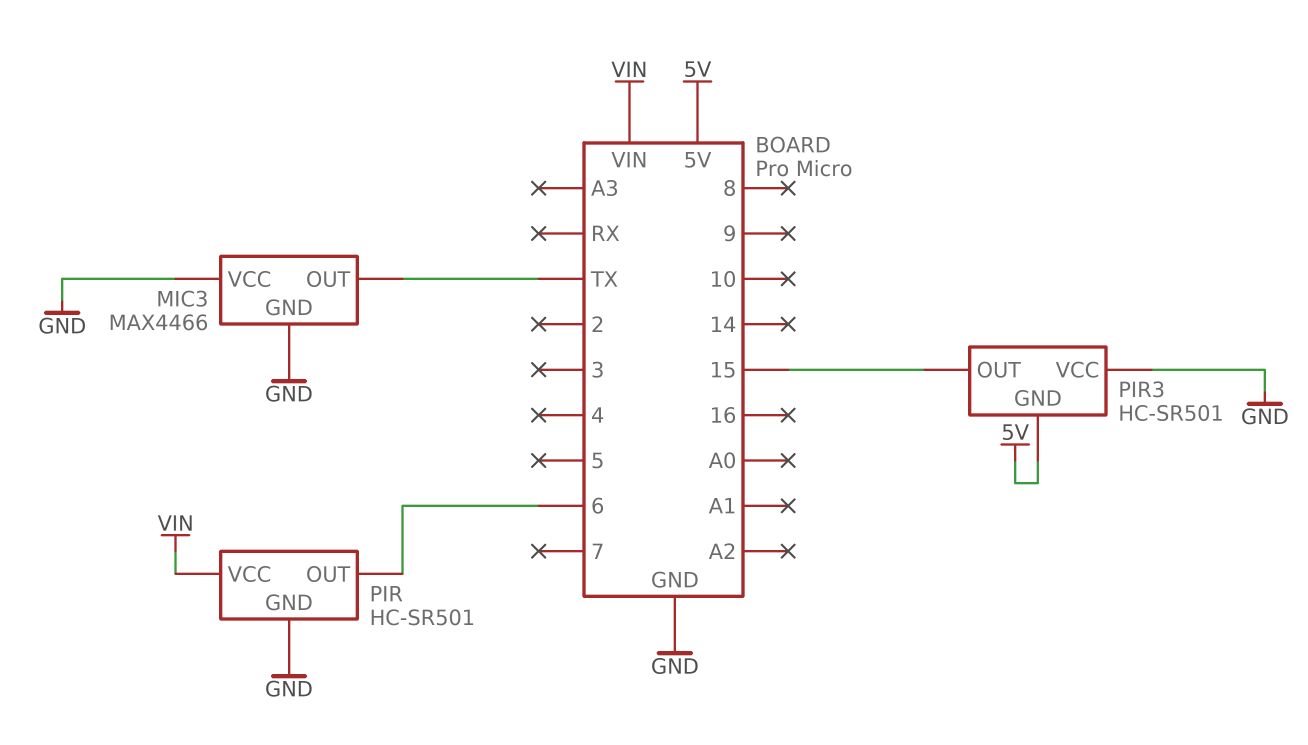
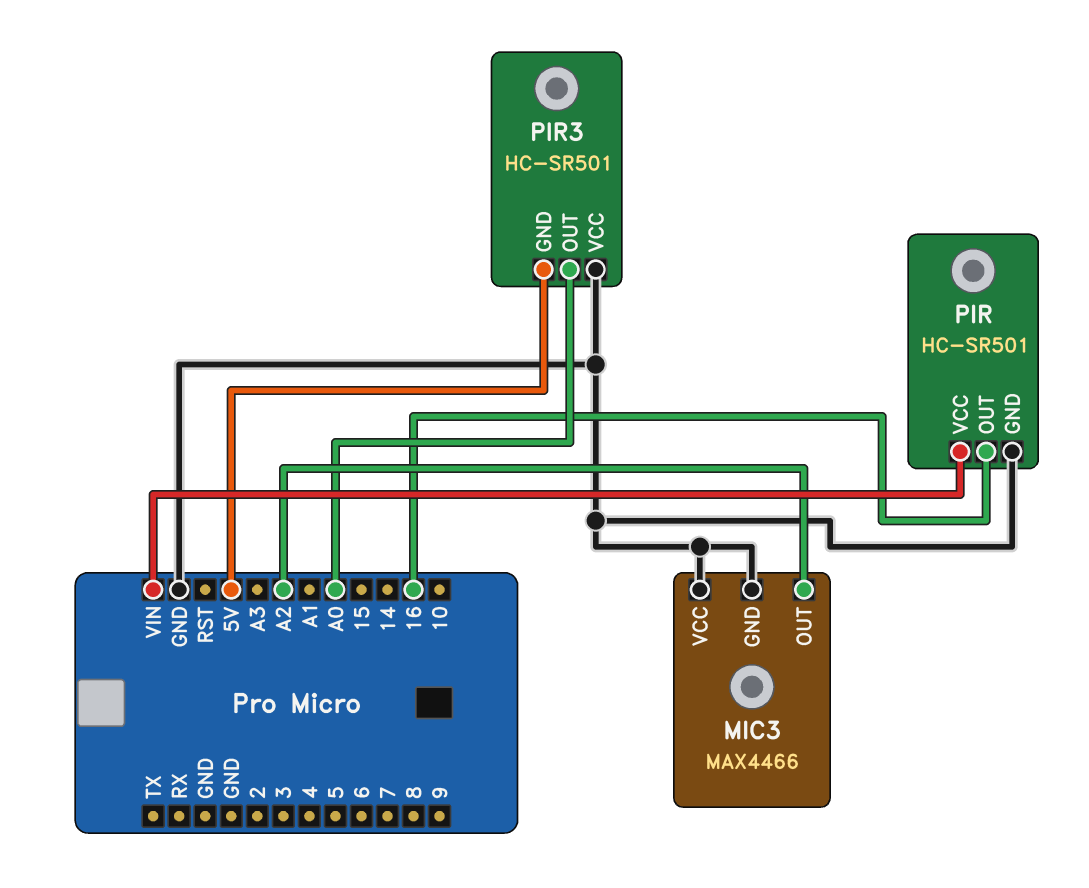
MIC3 pin OUT: TX -> A2
PIR pin OUT: 6 -> 16
PIR3 pin OUT: 15 -> A0

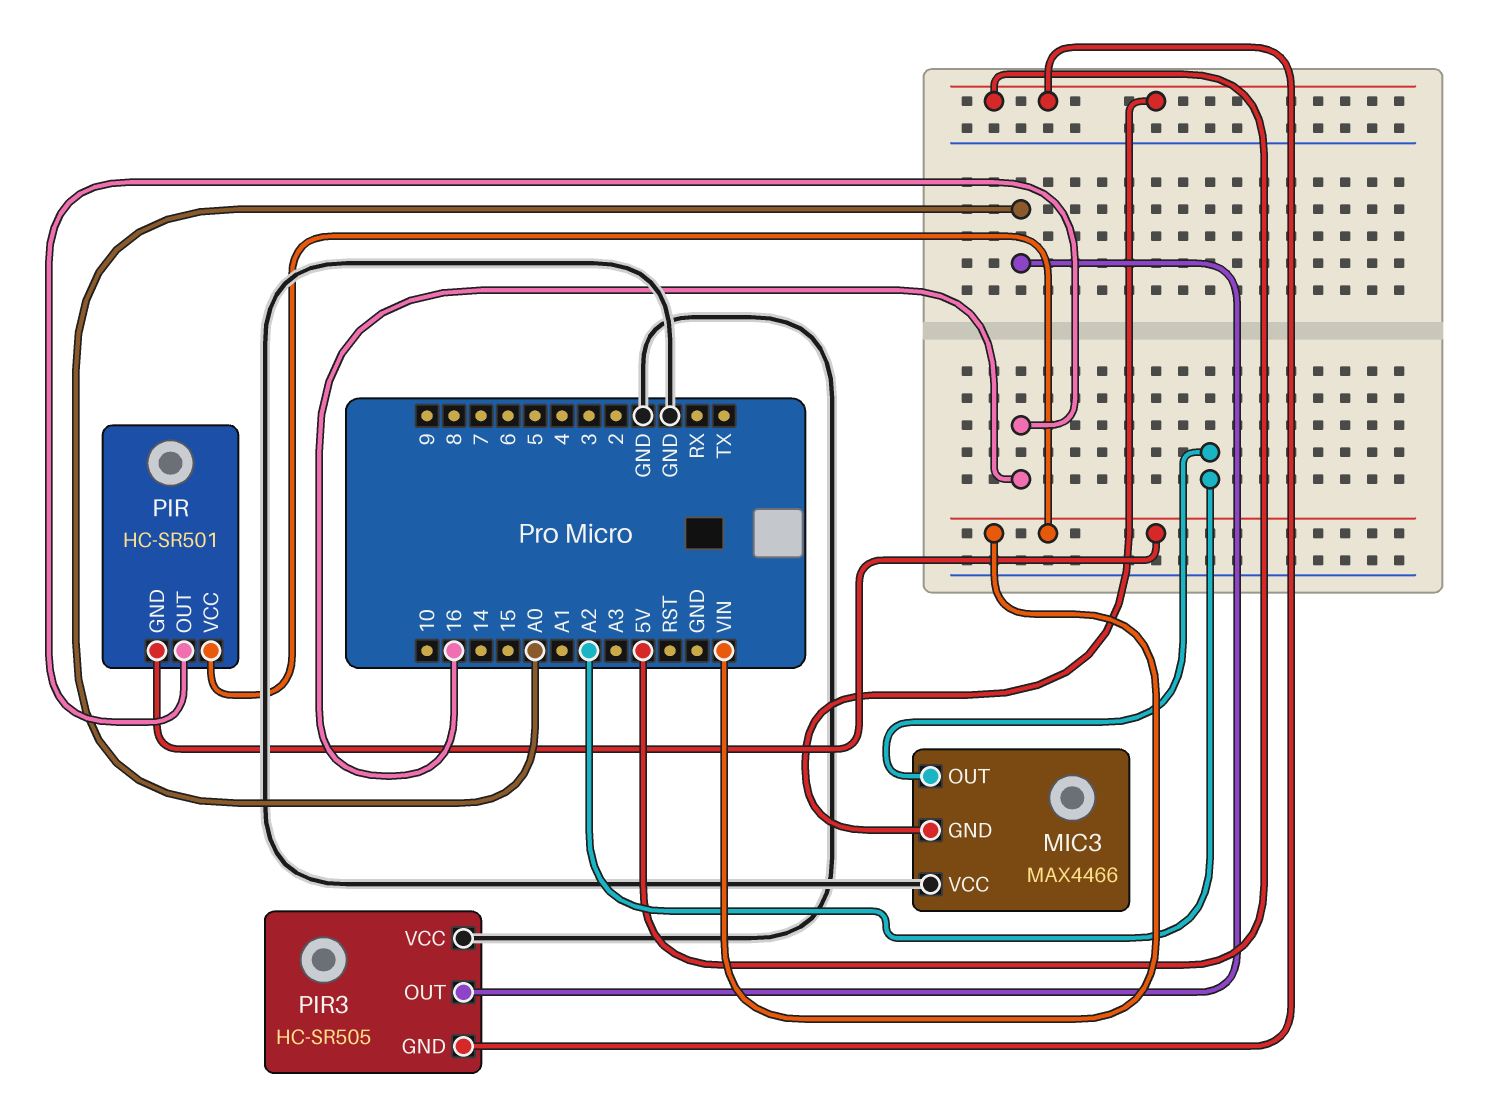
MIC3 pin GND: GND -> 5V
PIR pin GND: GND -> VIN
PIR3: HC-SR501 -> HC-SR505

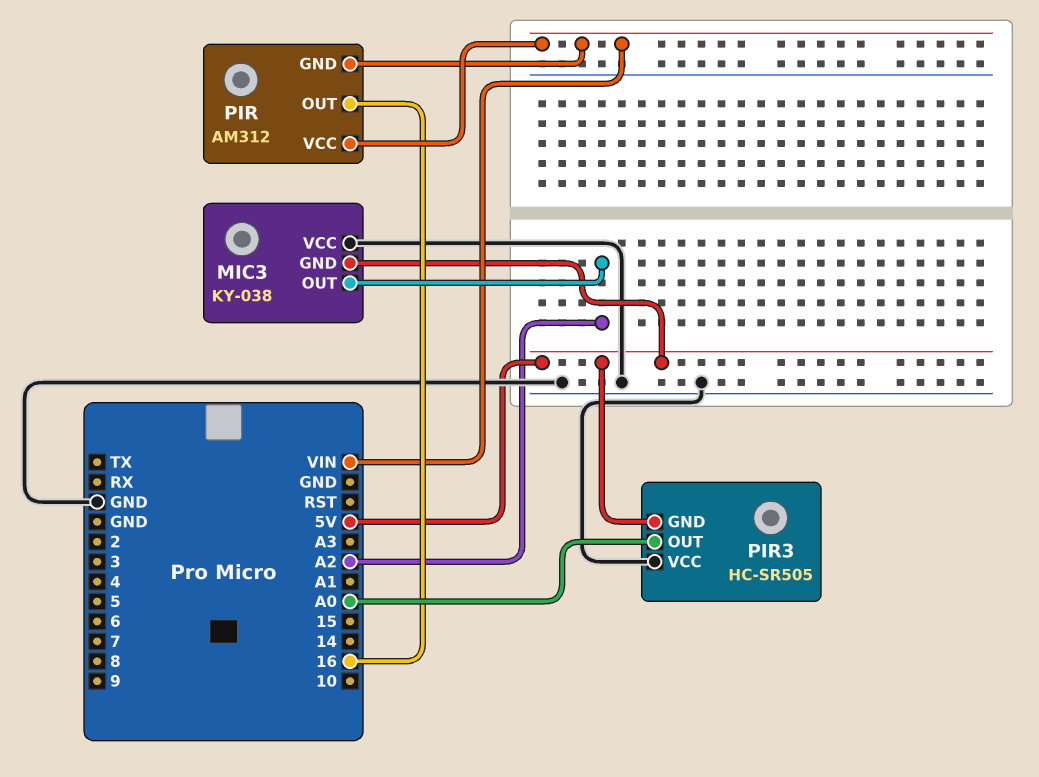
MIC3: MAX4466 -> KY-038
PIR: HC-SR501 -> AM312

